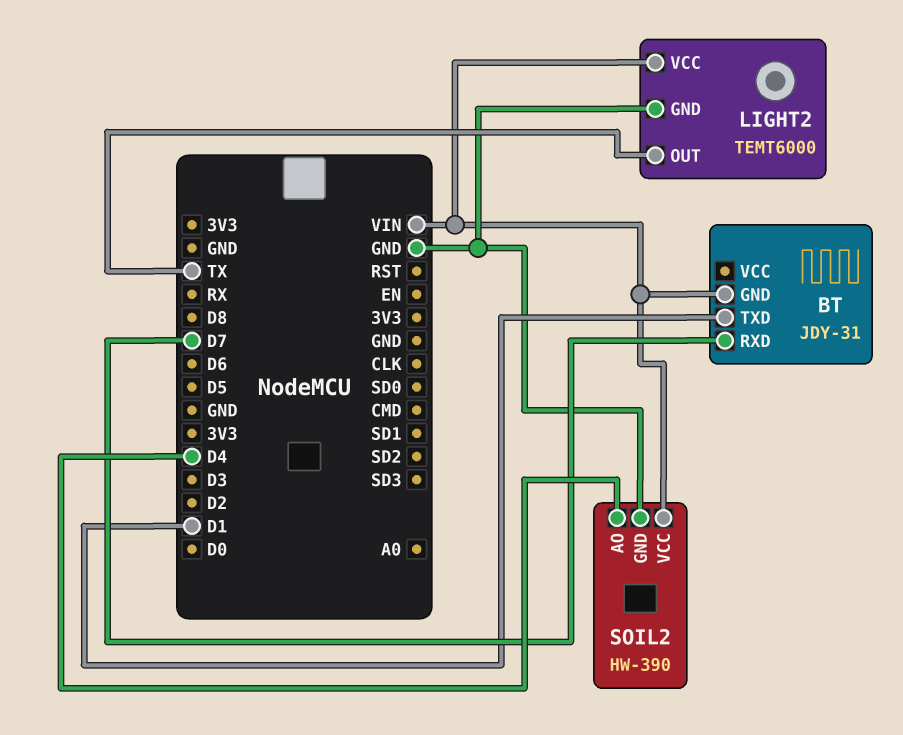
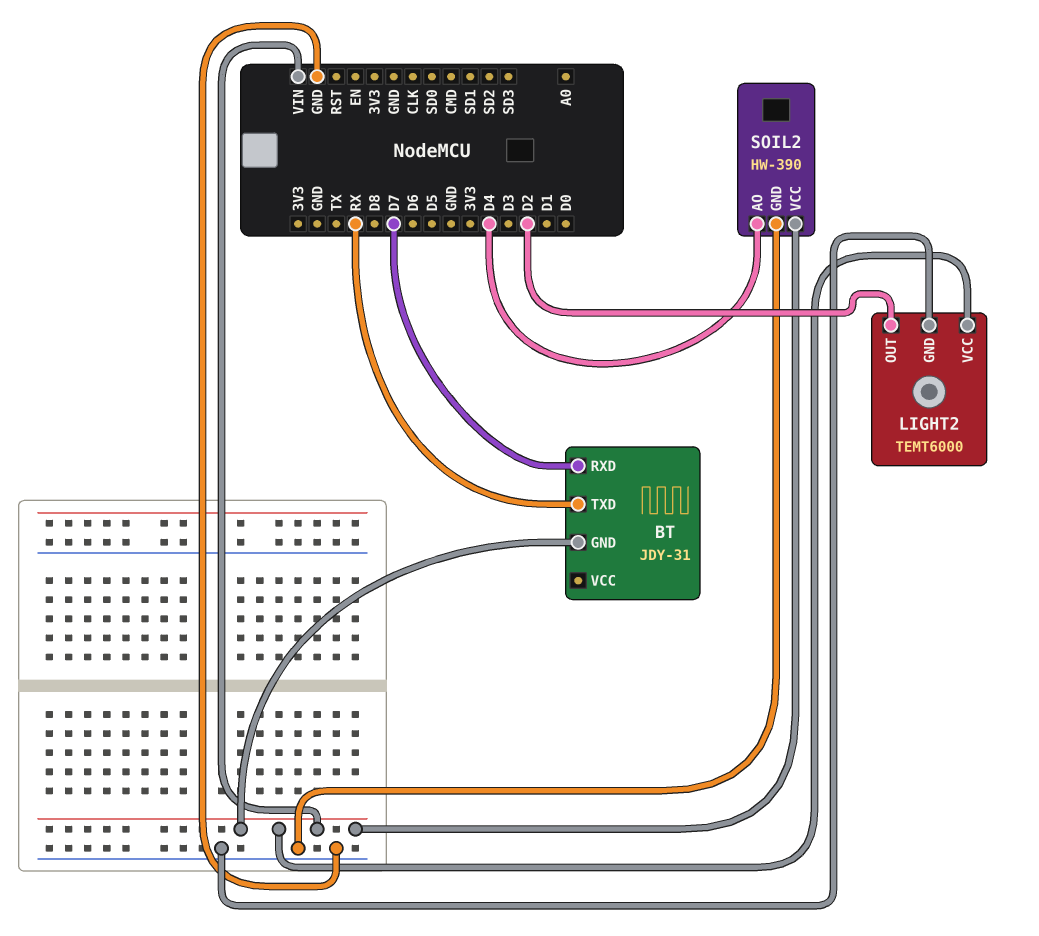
BT pin TXD: D1 -> RX
LIGHT2 pin OUT: TX -> D2

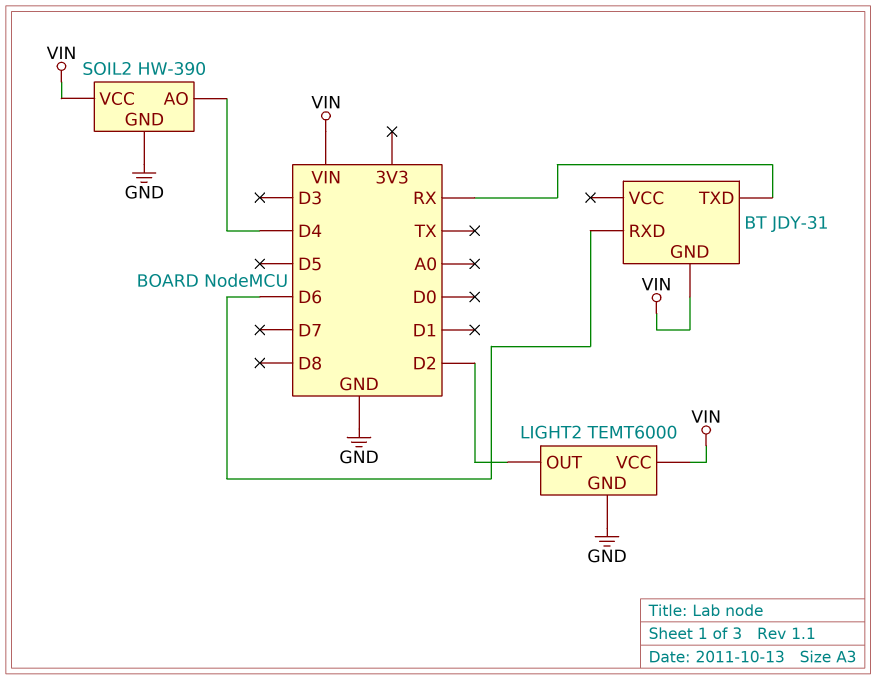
BT pin RXD: D7 -> D6

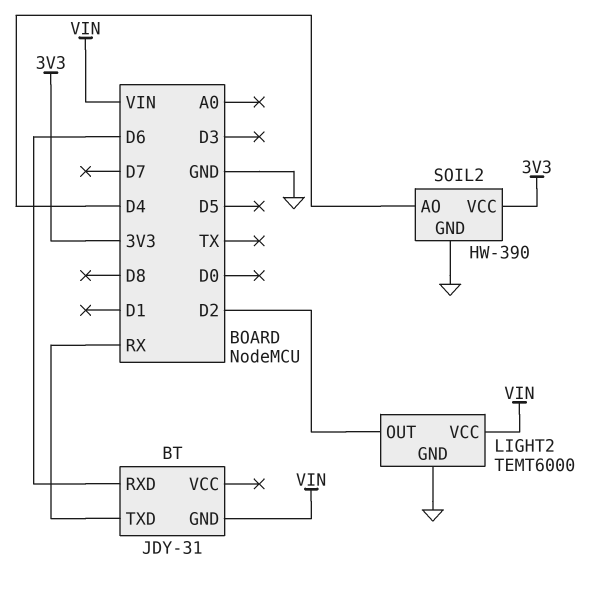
SOIL2 pin VCC: VIN -> 3V3

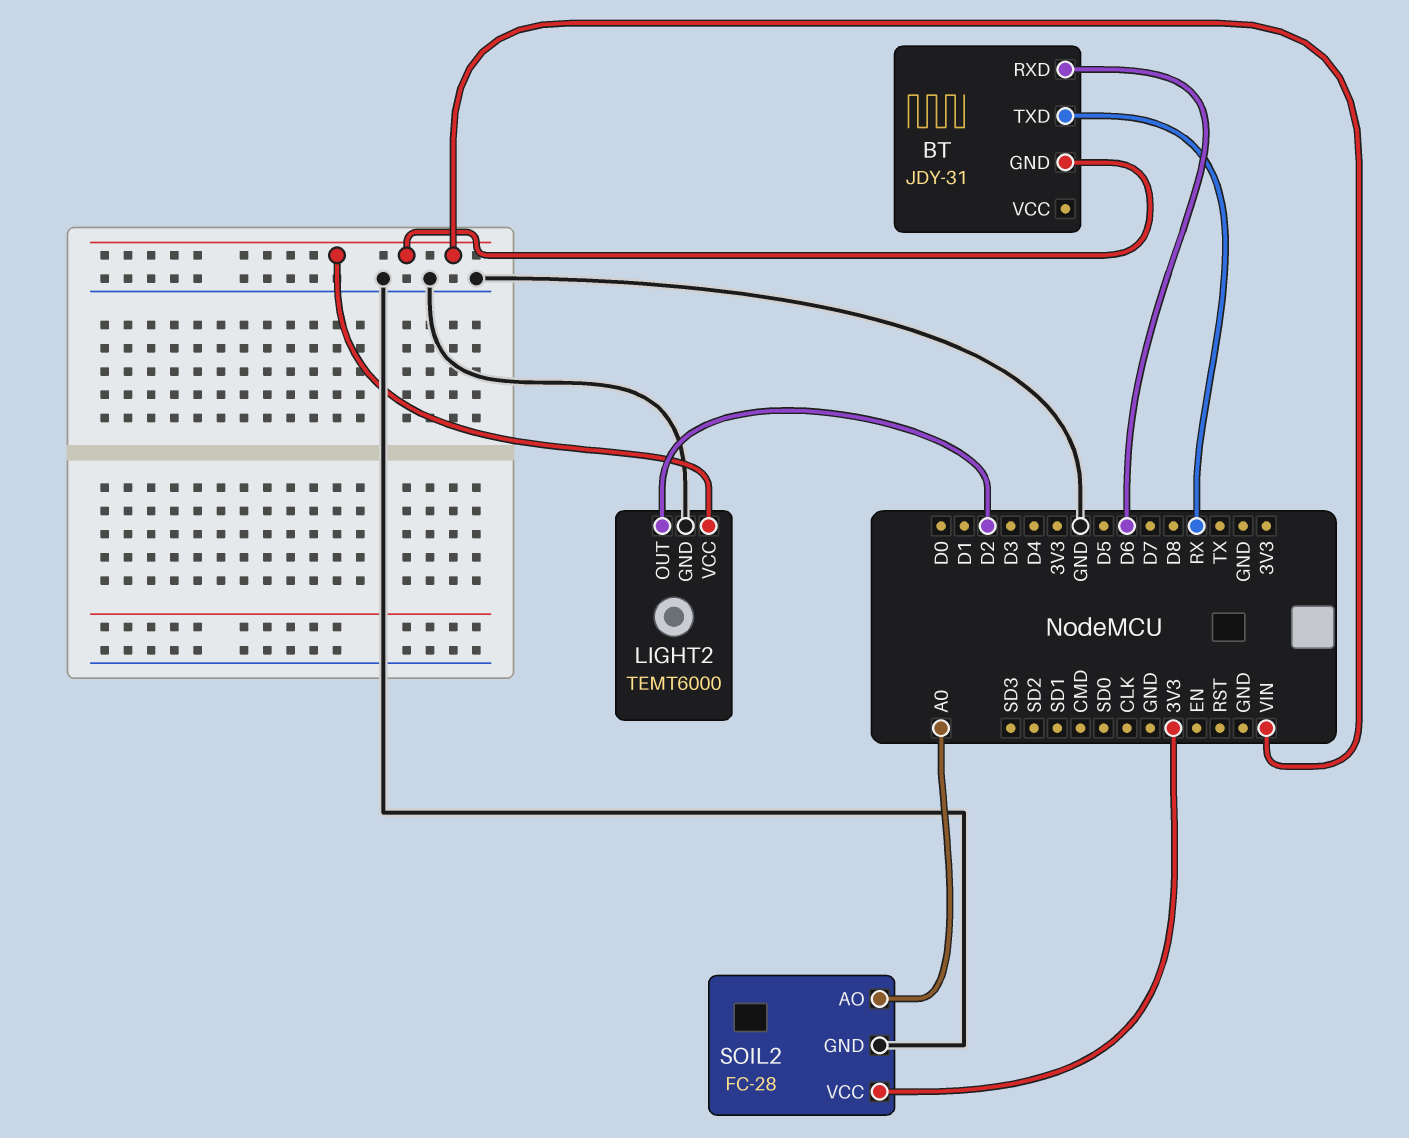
SOIL2: HW-390 -> FC-28
SOIL2 pin AO: D4 -> A0

